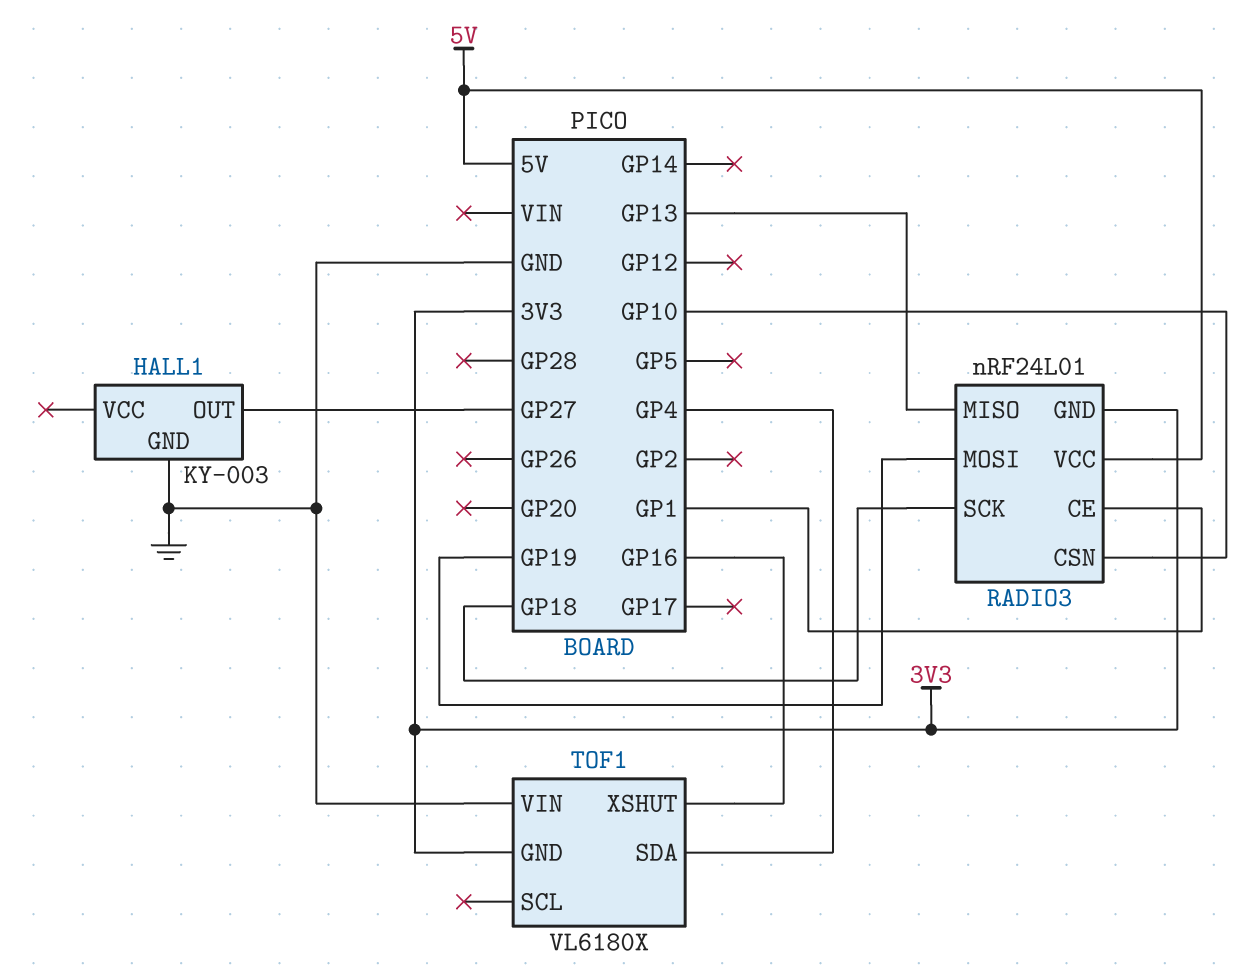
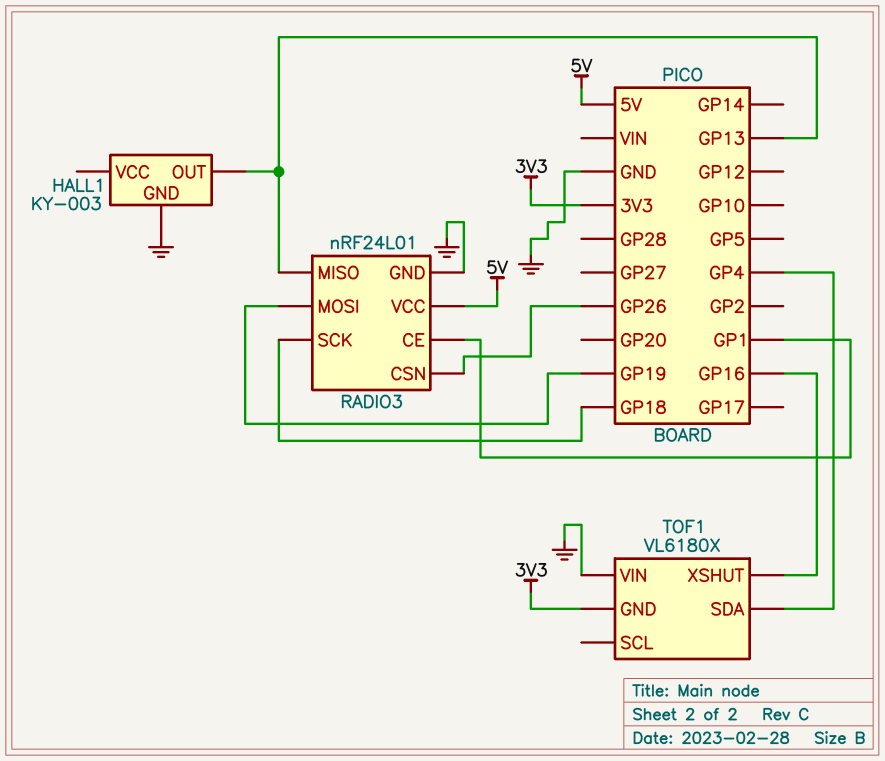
HALL1 pin OUT: GP27 -> GP13
RADIO3 pin CSN: GP10 -> GP26
RADIO3 pin GND: 3V3 -> GND

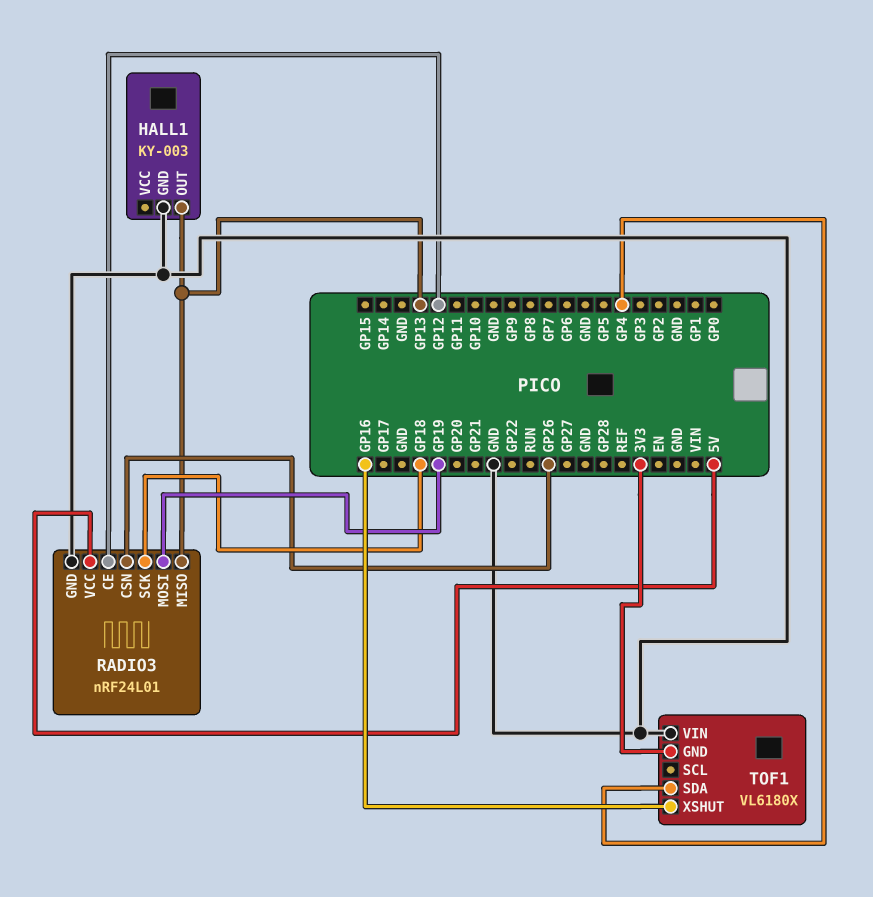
RADIO3 pin CE: GP1 -> GP12

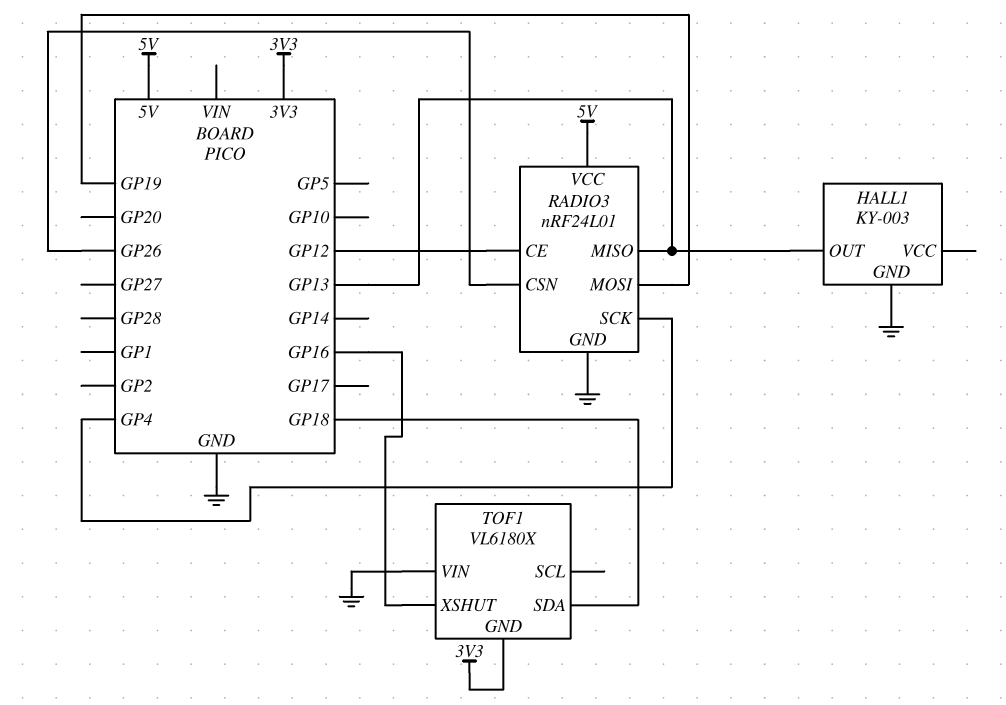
RADIO3 pin SCK: GP18 -> GP4
TOF1 pin SDA: GP4 -> GP18

